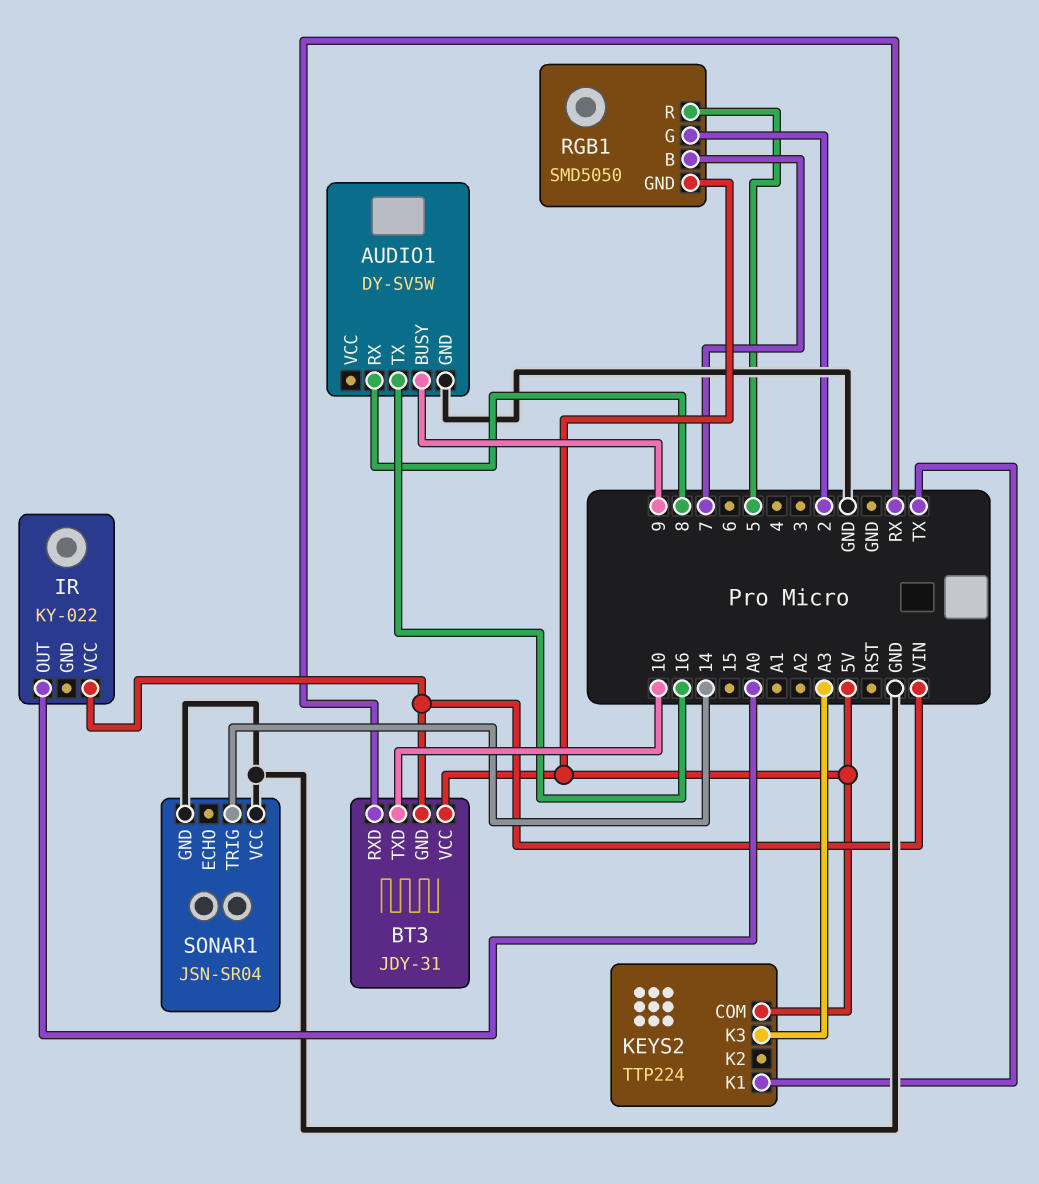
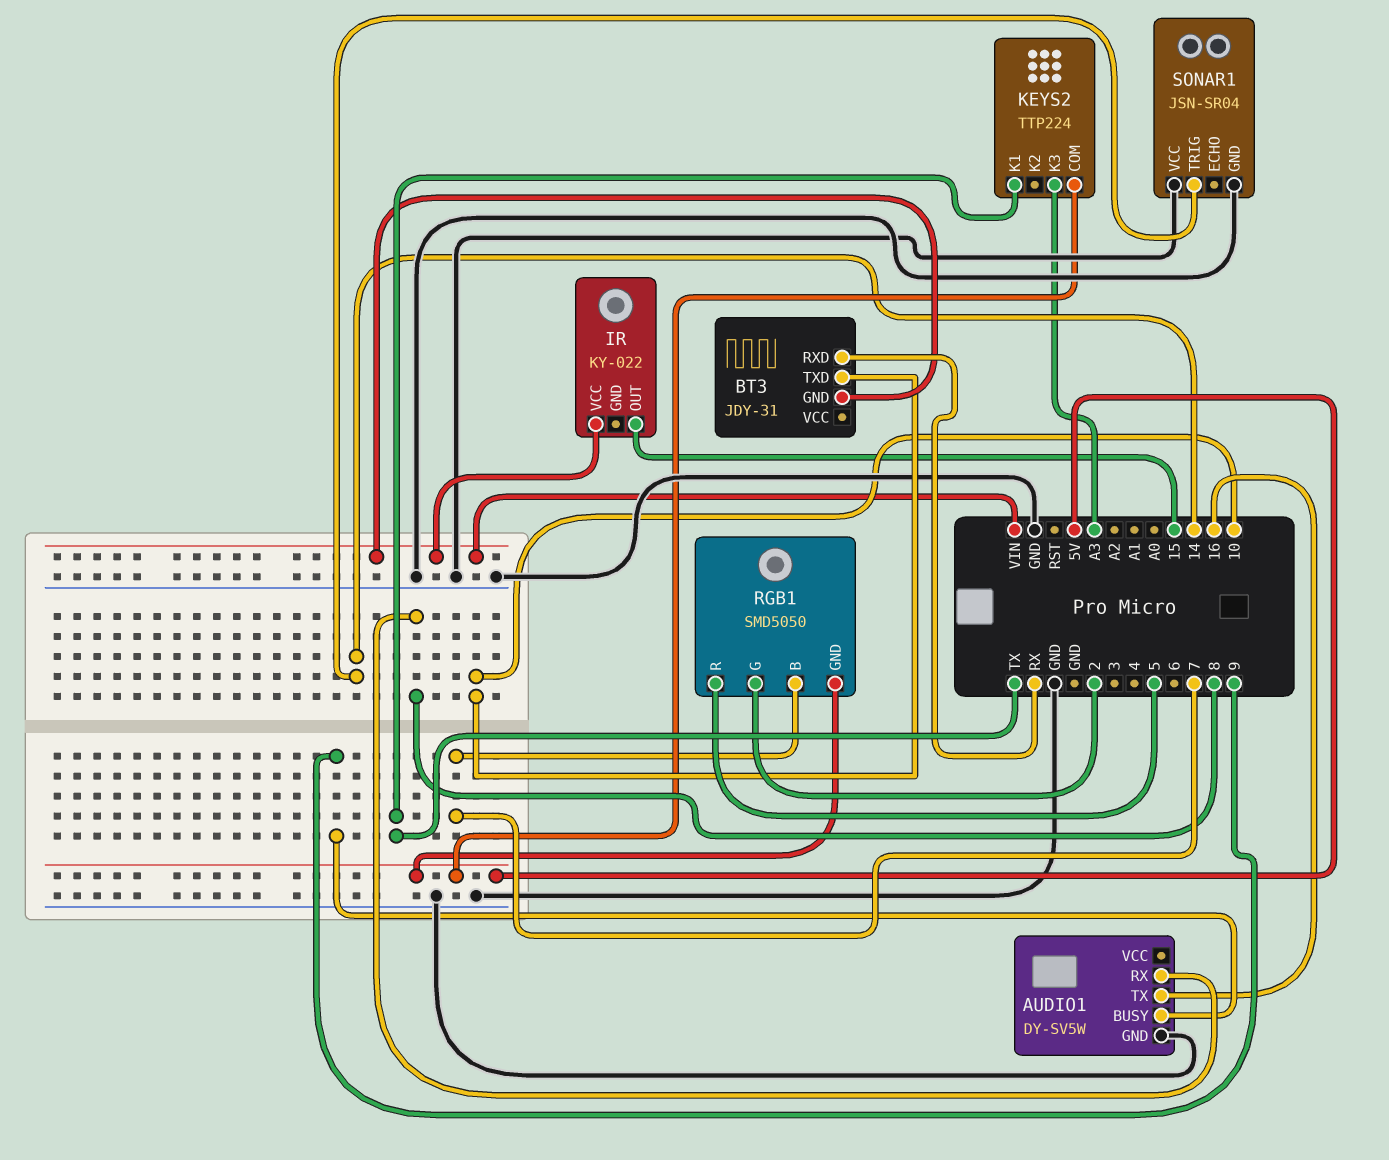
BT3 pin VCC: 5V -> none
IR pin OUT: A0 -> 15

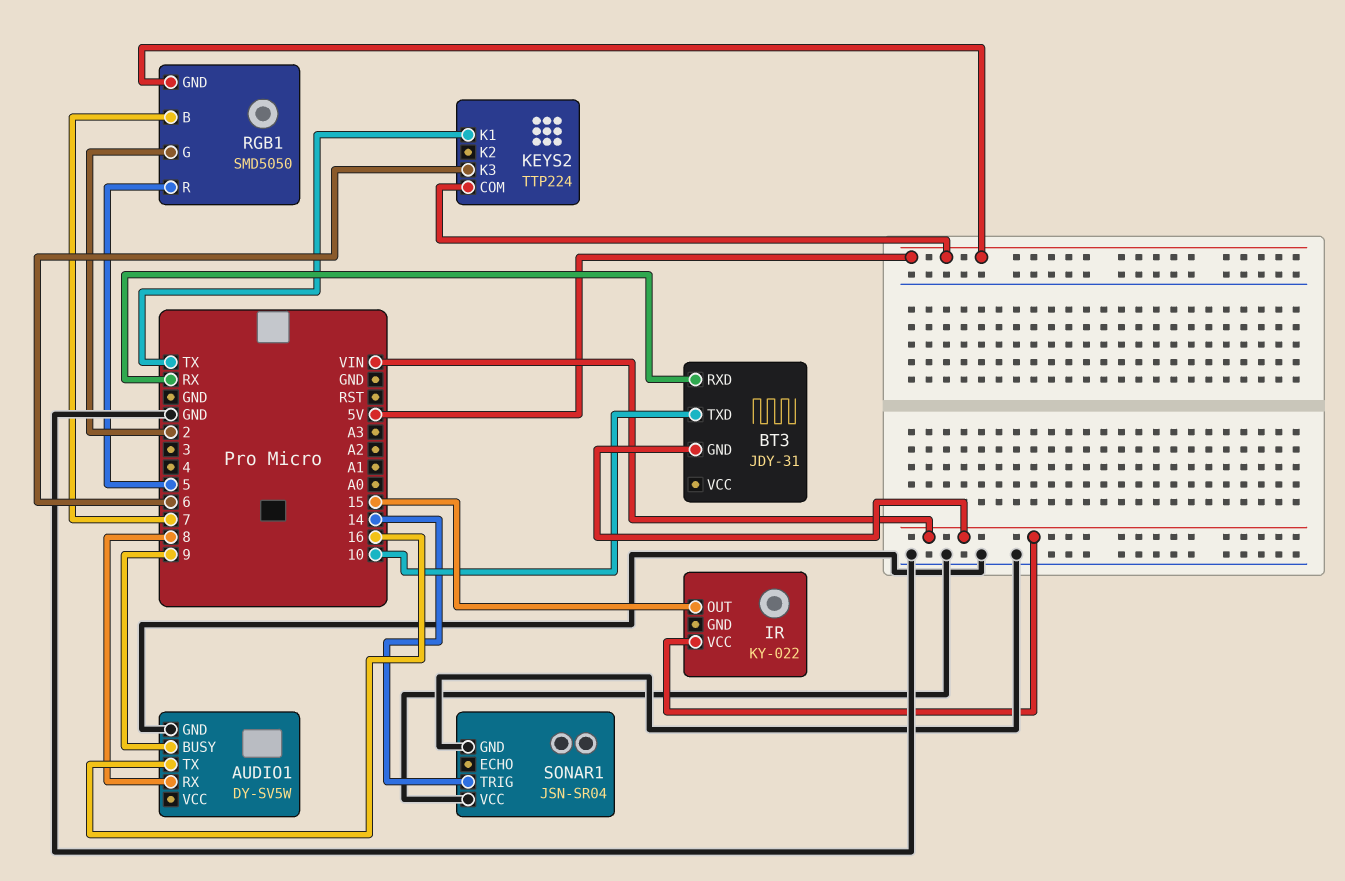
KEYS2 pin K3: A3 -> 6

